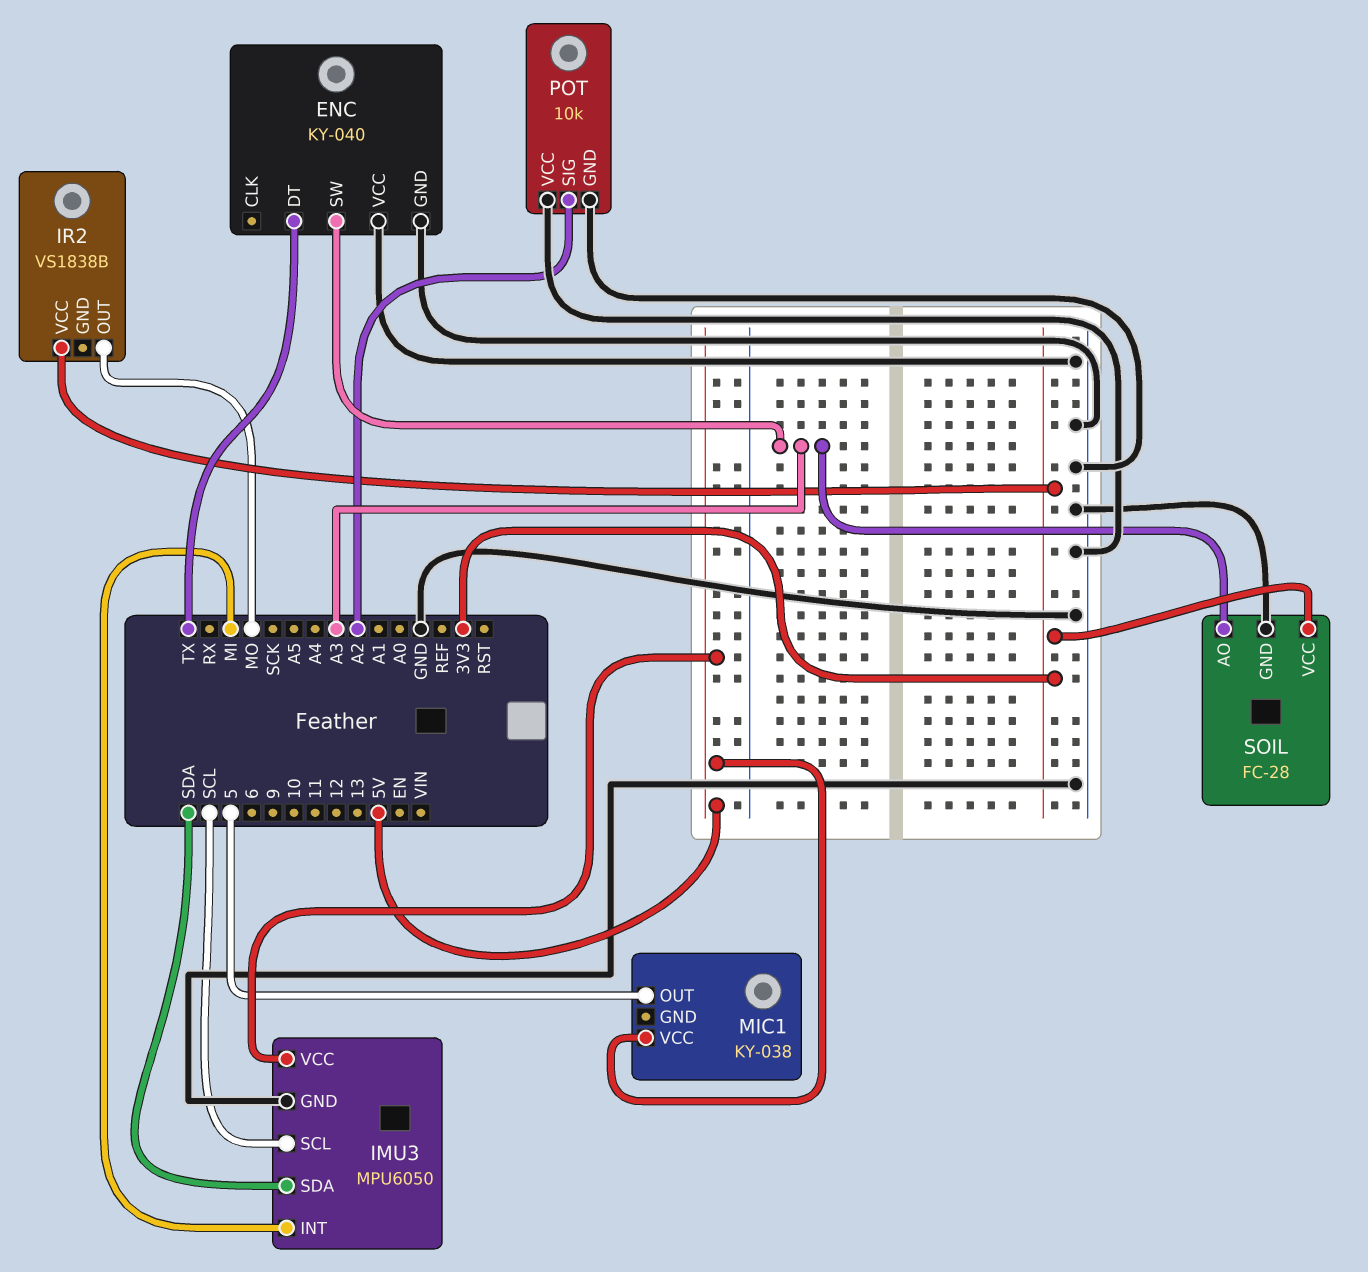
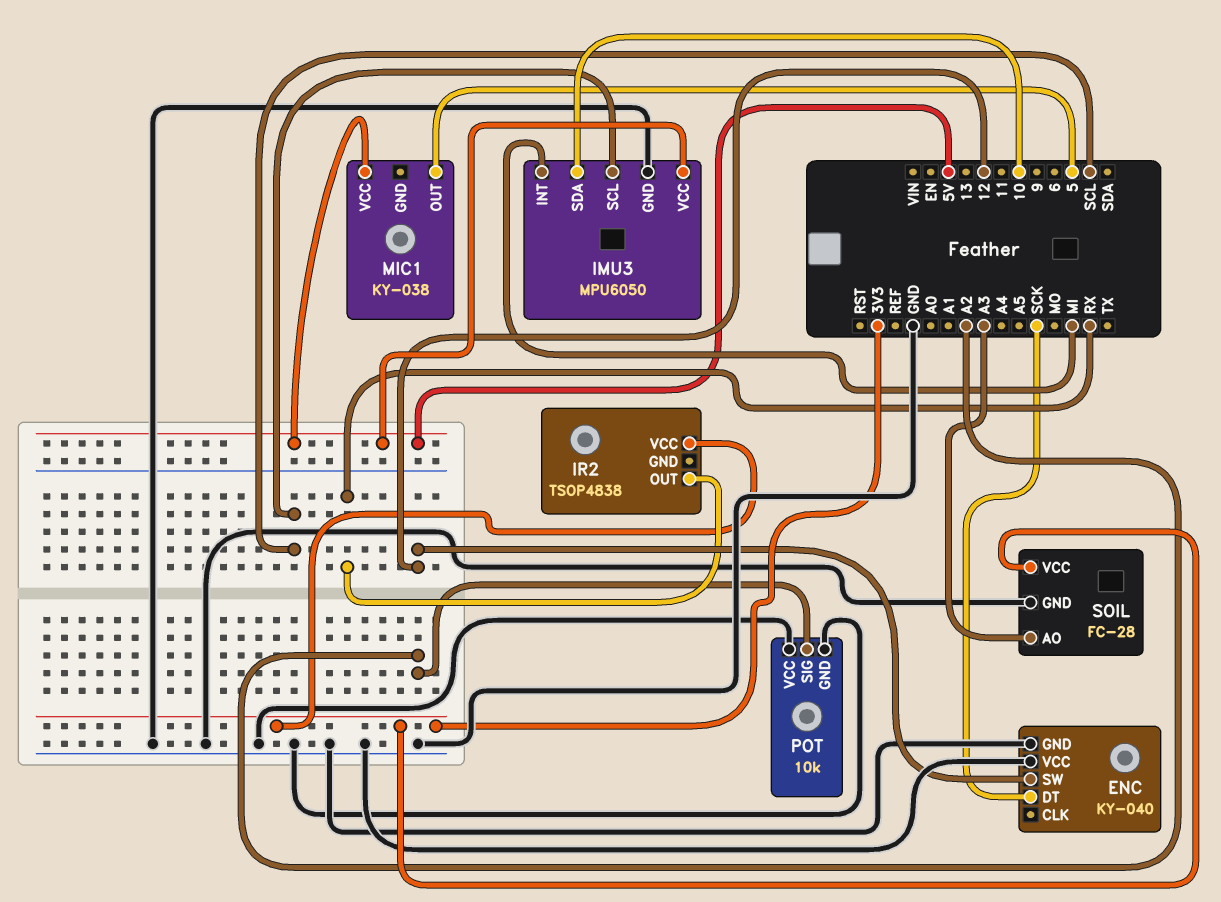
ENC pin DT: TX -> SCK
ENC pin SW: A3 -> 12
IMU3 pin SDA: SDA -> 10
IR2: VS1838B -> TSOP4838
IR2 pin OUT: MO -> RX

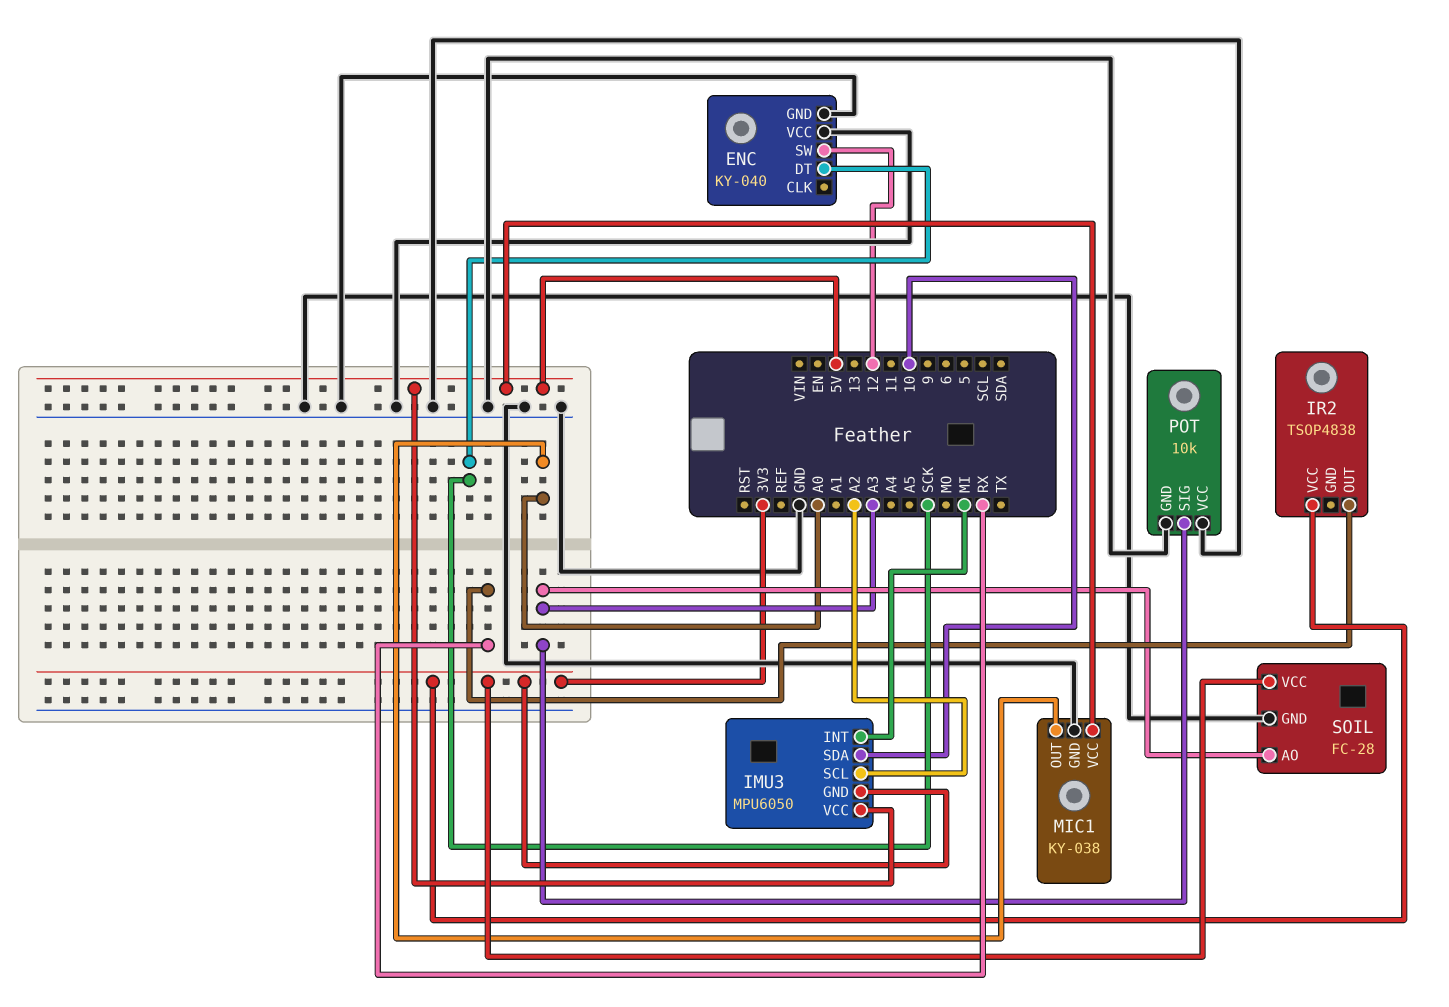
IMU3 pin GND: GND -> 3V3
IMU3 pin SCL: SCL -> A2
MIC1 pin GND: none -> GND
MIC1 pin OUT: 5 -> A0
POT pin SIG: A2 -> A3

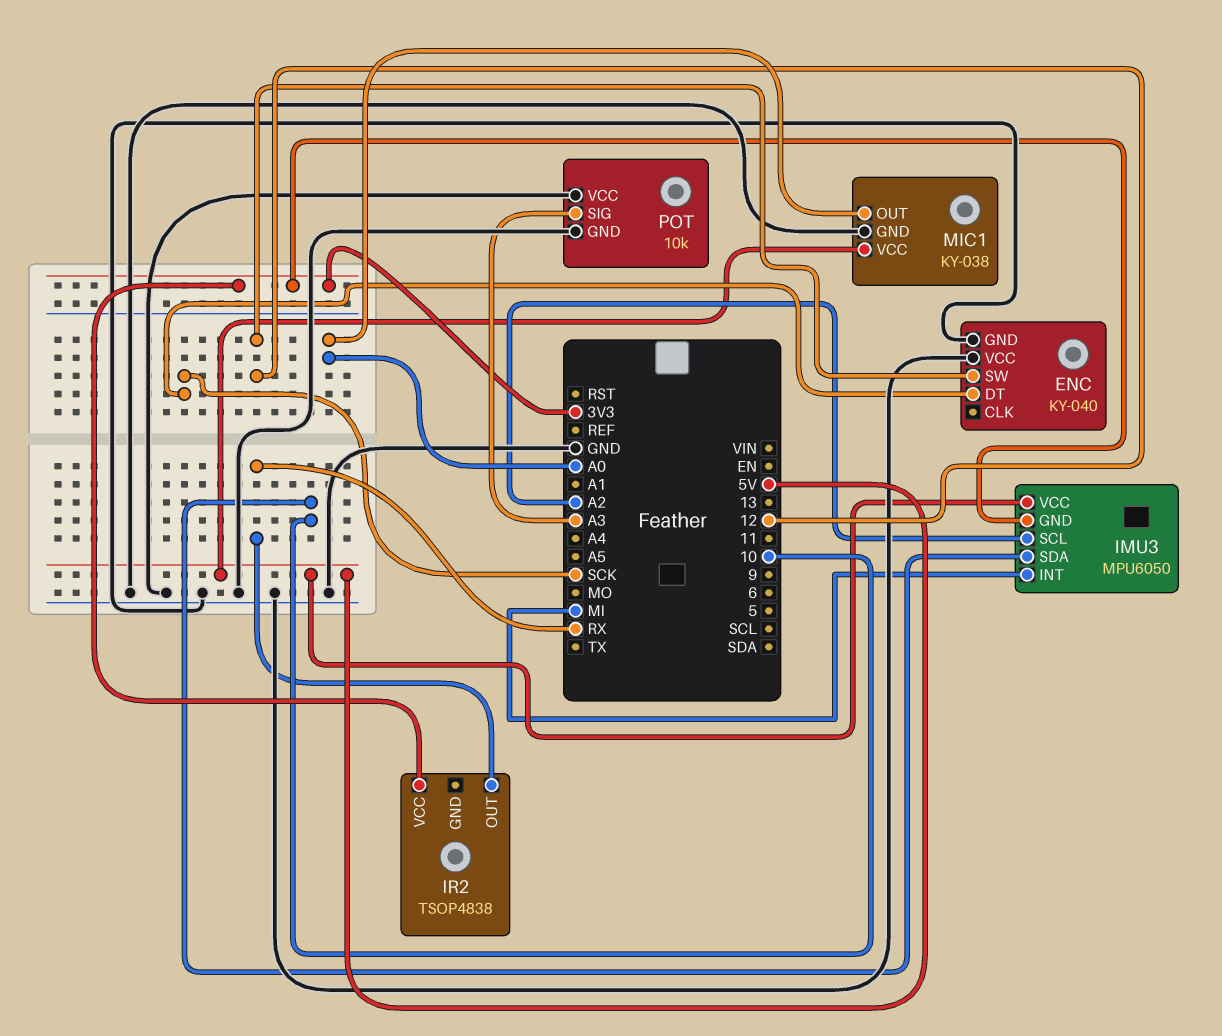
SOIL: FC-28 -> none
SOIL pin AO: A3 -> none
SOIL pin GND: GND -> none
SOIL pin VCC: 3V3 -> none

